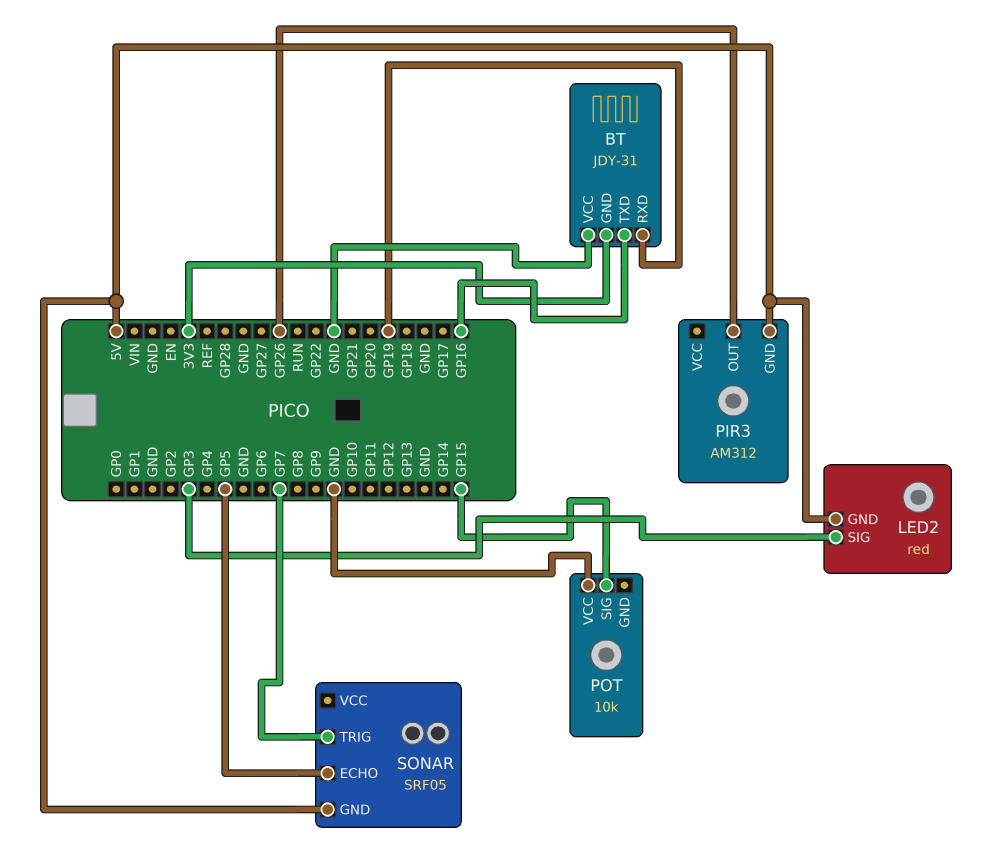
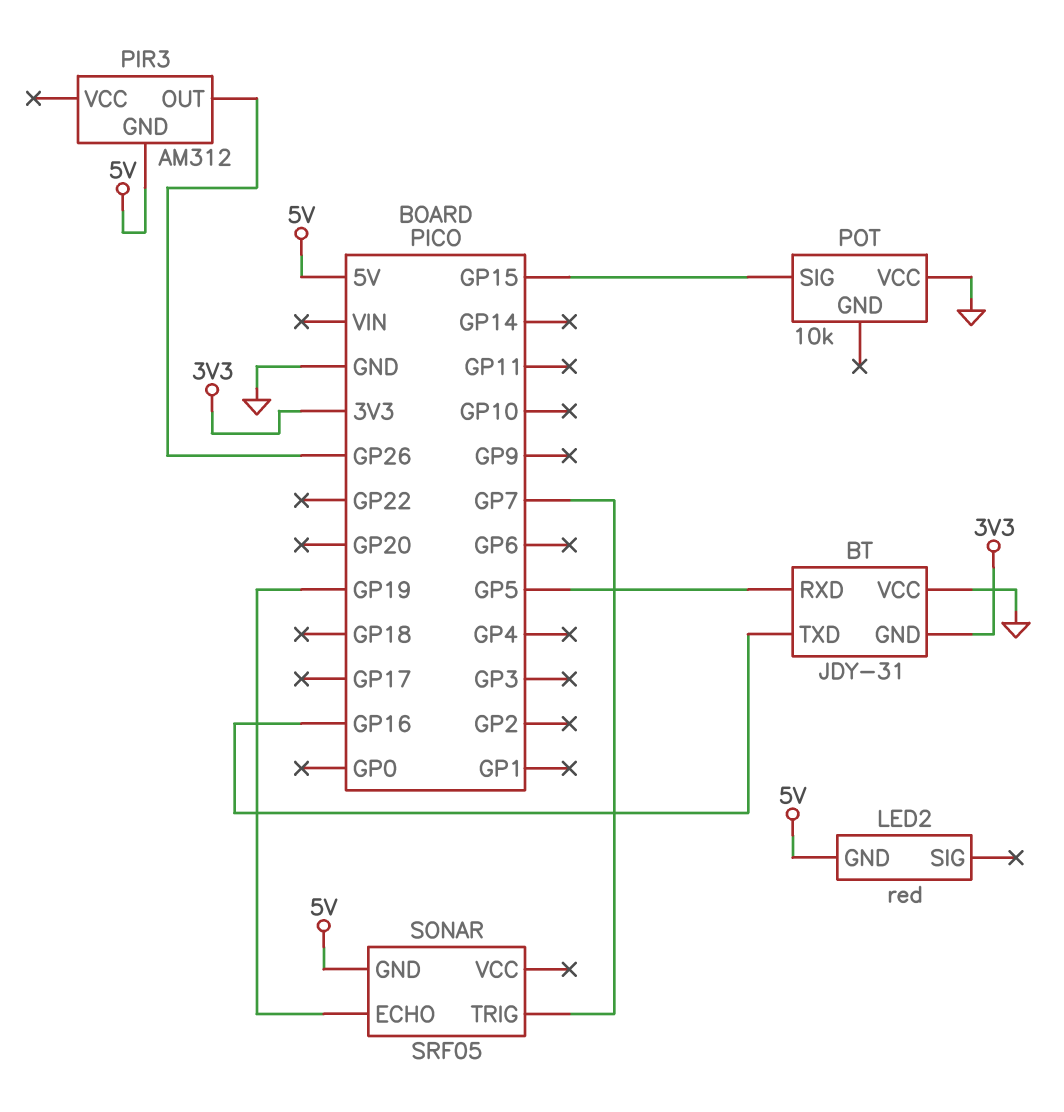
BT pin RXD: GP19 -> GP5
LED2 pin SIG: GP3 -> none
SONAR pin ECHO: GP5 -> GP19

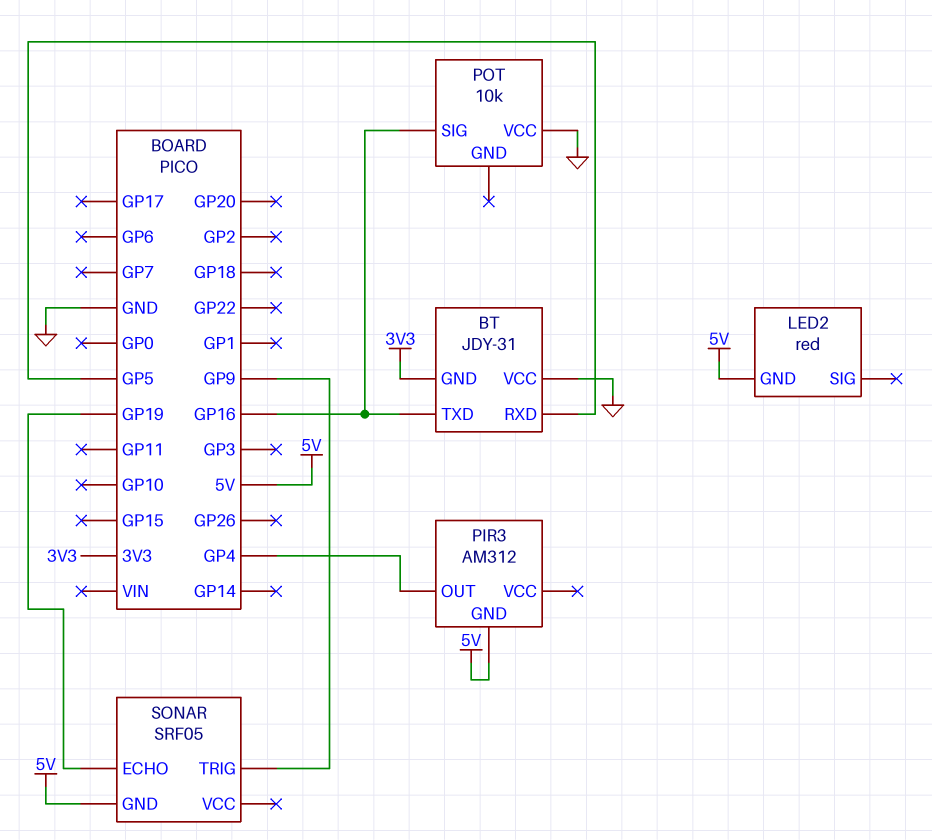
PIR3 pin OUT: GP26 -> GP4
POT pin SIG: GP15 -> GP16
SONAR pin TRIG: GP7 -> GP9

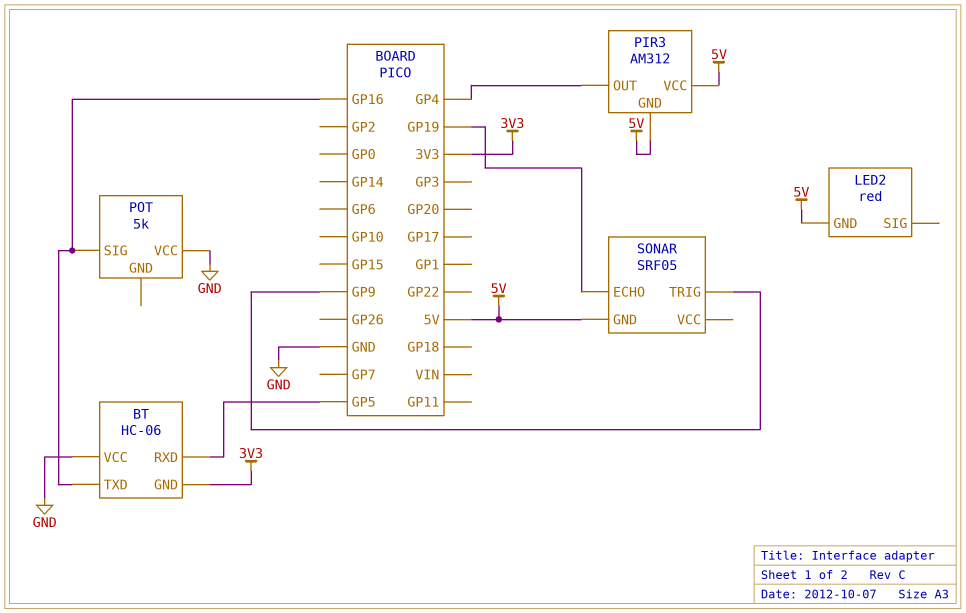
BT: JDY-31 -> HC-06
PIR3 pin VCC: none -> 5V
POT: 10k -> 5k

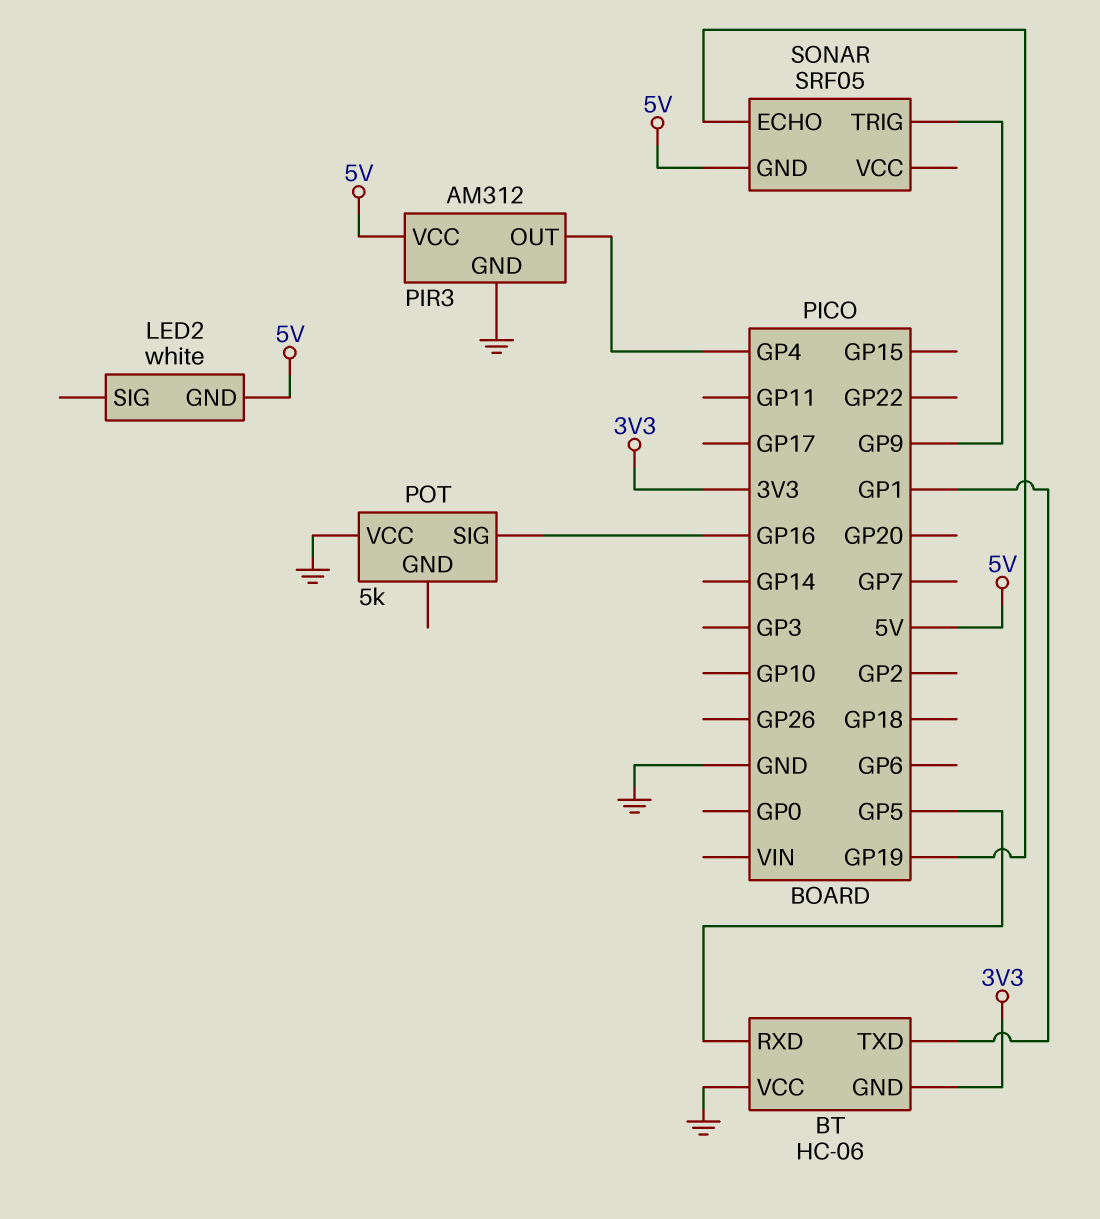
BT pin TXD: GP16 -> GP1
LED2: red -> white
PIR3 pin GND: 5V -> GND

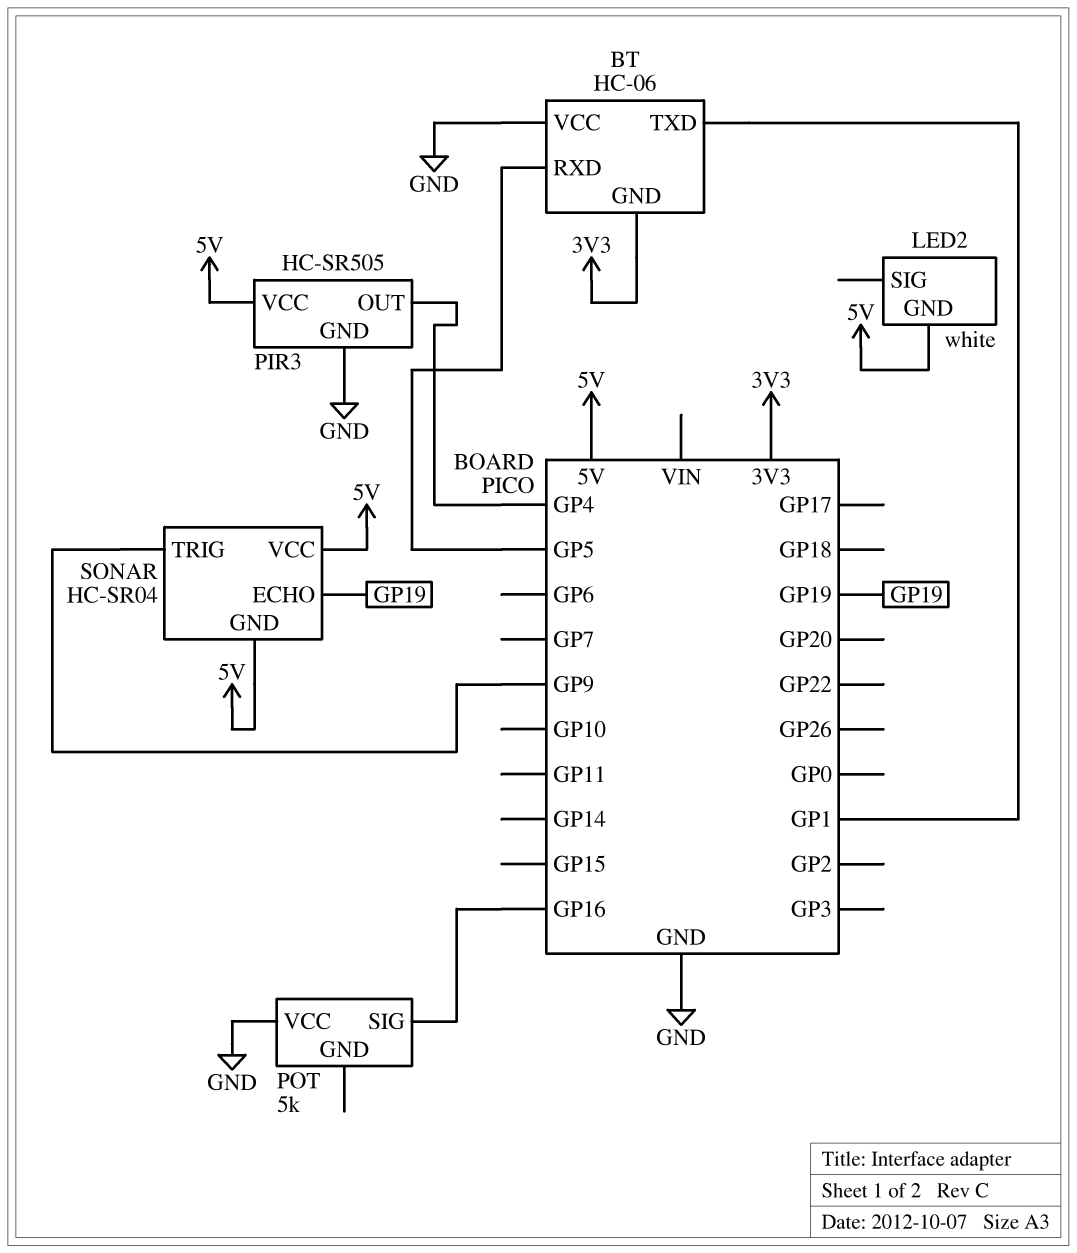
PIR3: AM312 -> HC-SR505
SONAR: SRF05 -> HC-SR04
SONAR pin VCC: none -> 5V

